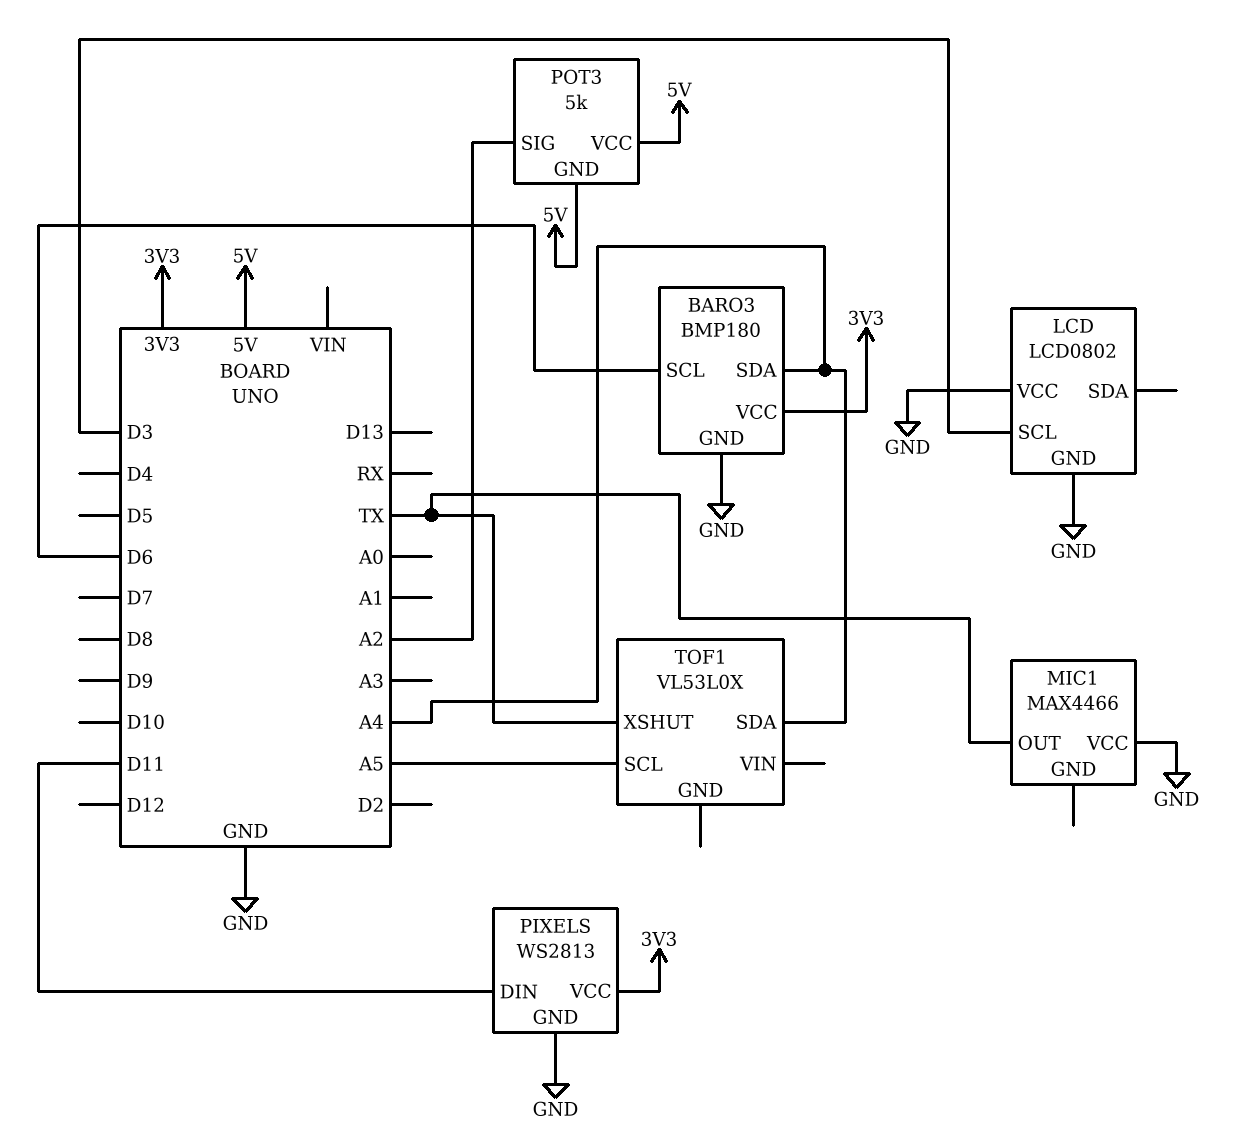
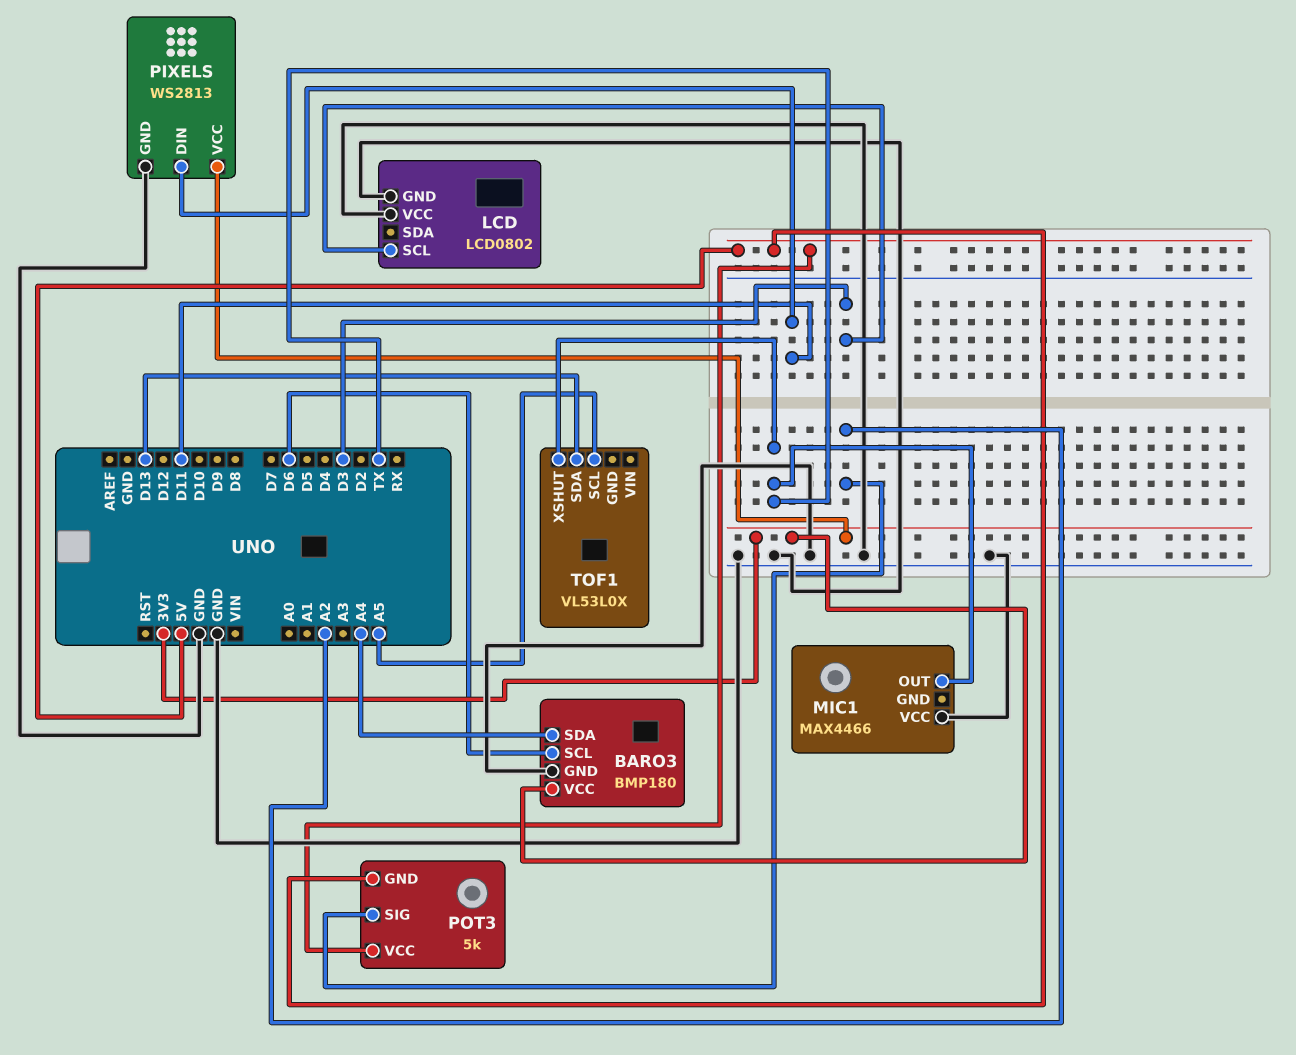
TOF1 pin SDA: A4 -> D13

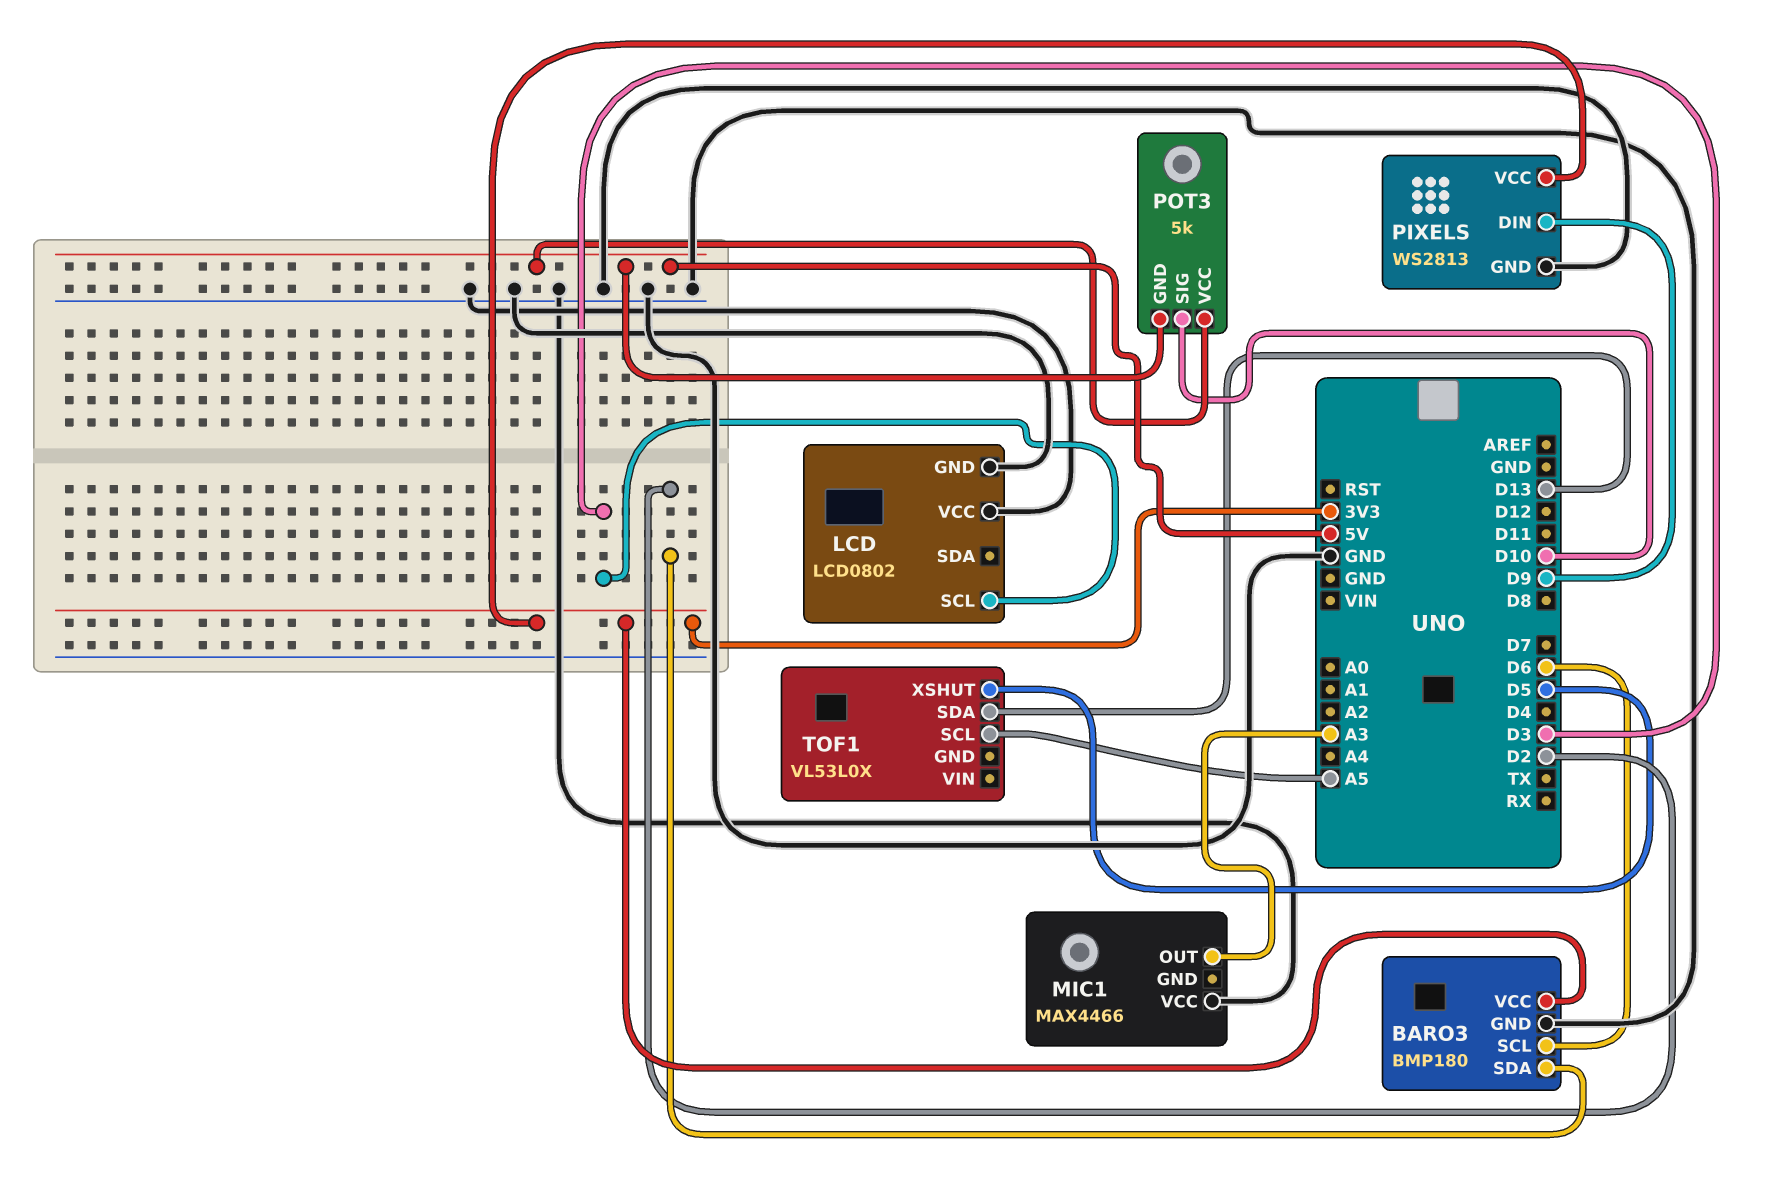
BARO3 pin SDA: A4 -> D2
MIC1 pin OUT: TX -> A3
PIXELS pin DIN: D11 -> D9
POT3 pin SIG: A2 -> D10
TOF1 pin XSHUT: TX -> D5

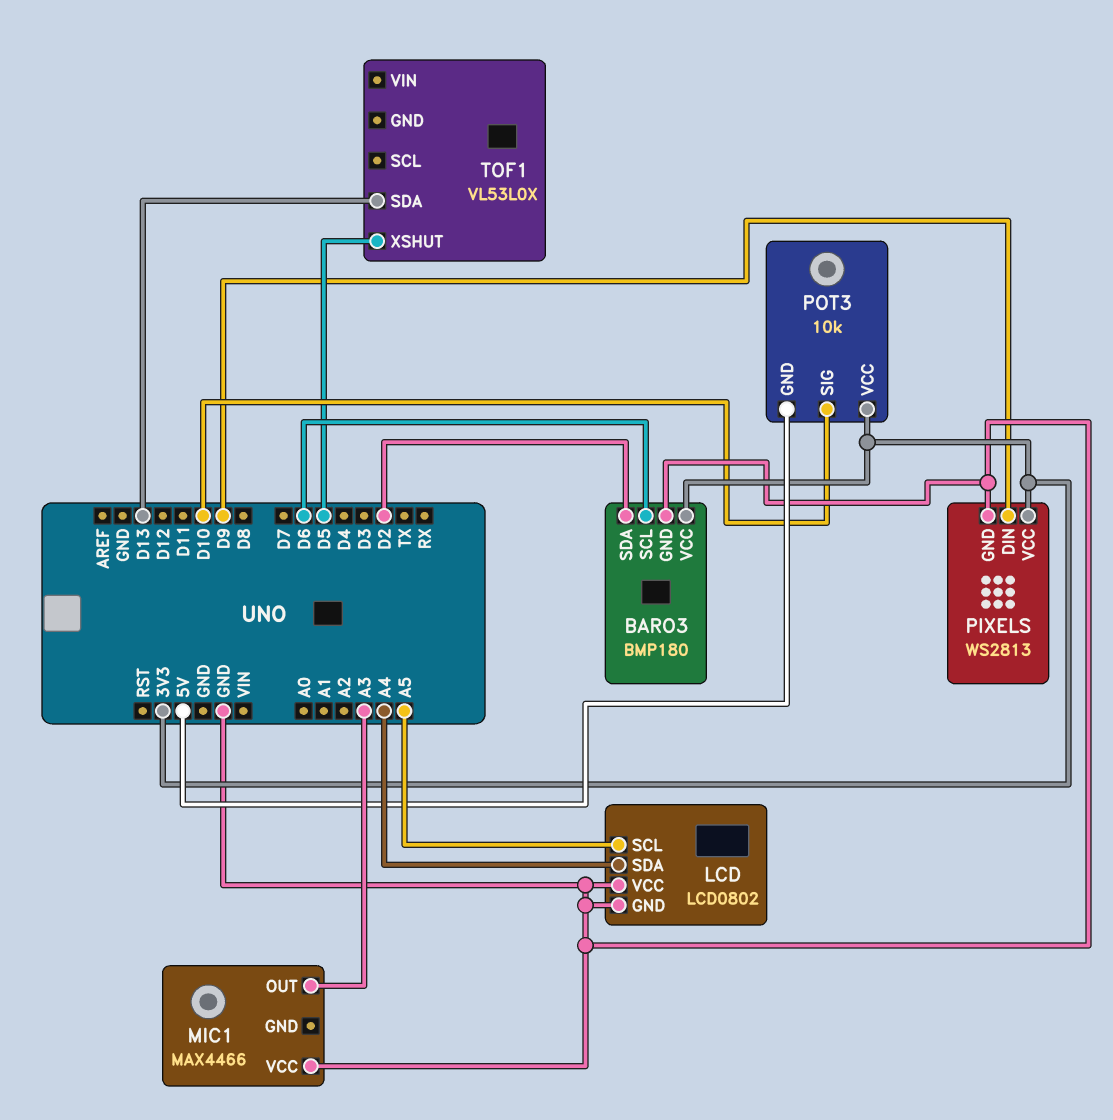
LCD pin SCL: D3 -> A5
LCD pin SDA: none -> A4
POT3: 5k -> 10k
POT3 pin VCC: 5V -> 3V3
TOF1 pin SCL: A5 -> none

